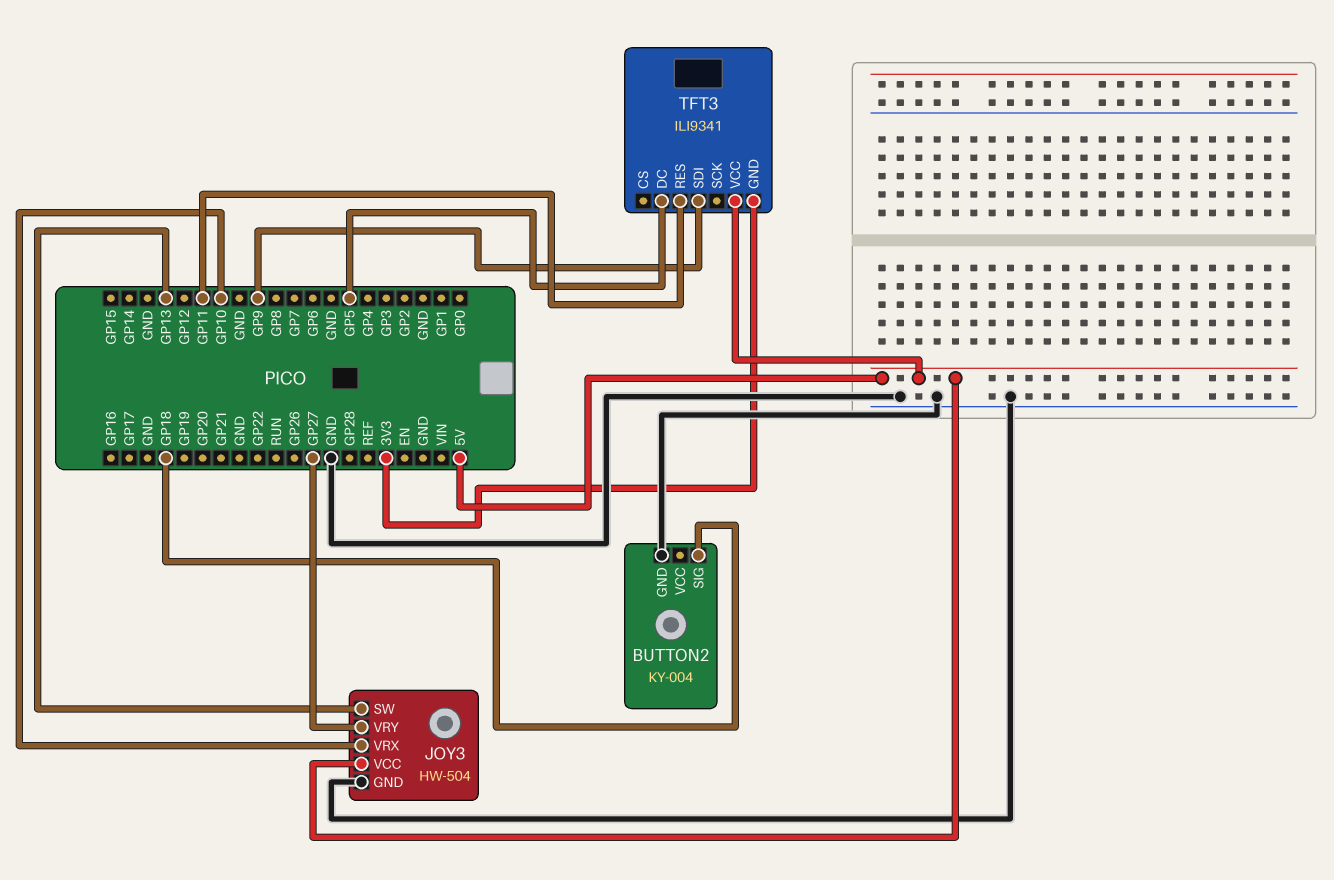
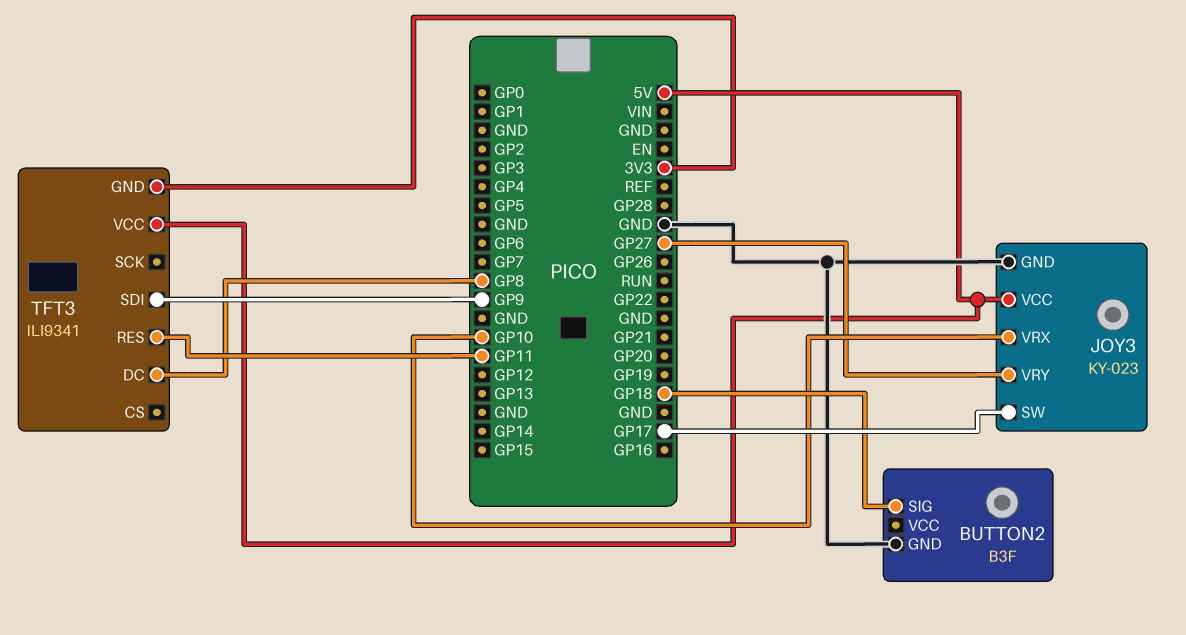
BUTTON2: KY-004 -> B3F
JOY3: HW-504 -> KY-023
JOY3 pin SW: GP13 -> GP17
TFT3 pin DC: GP5 -> GP8

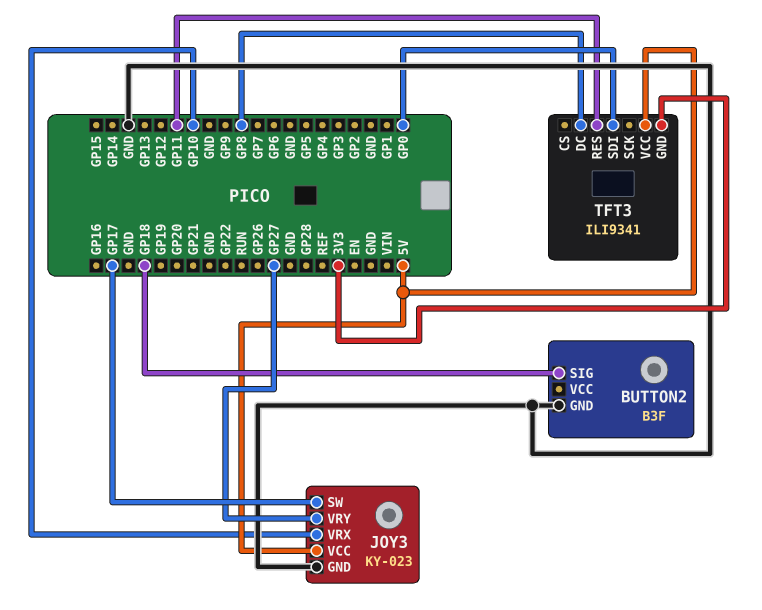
TFT3 pin SDI: GP9 -> GP0

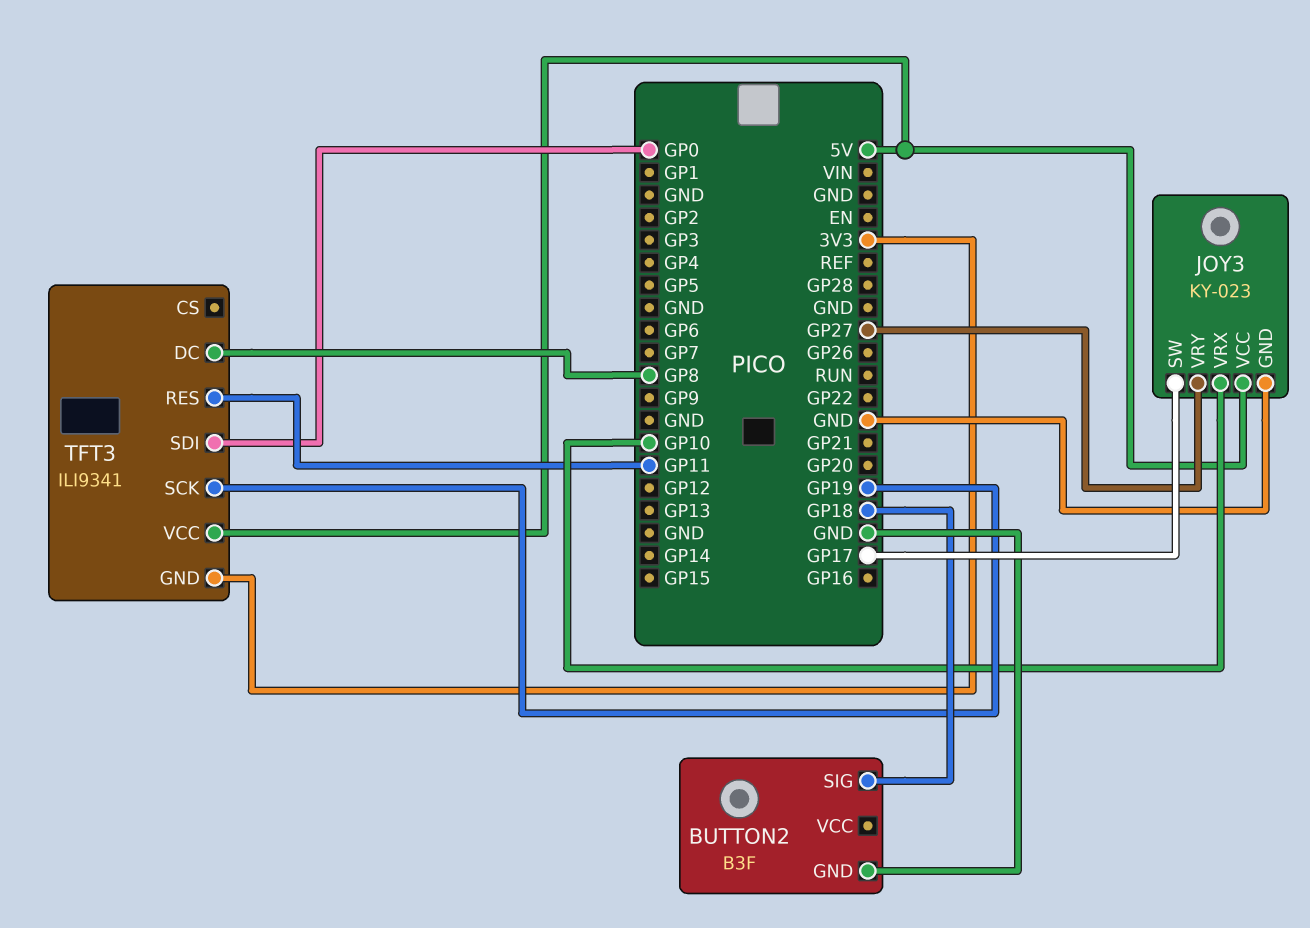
TFT3 pin SCK: none -> GP19

